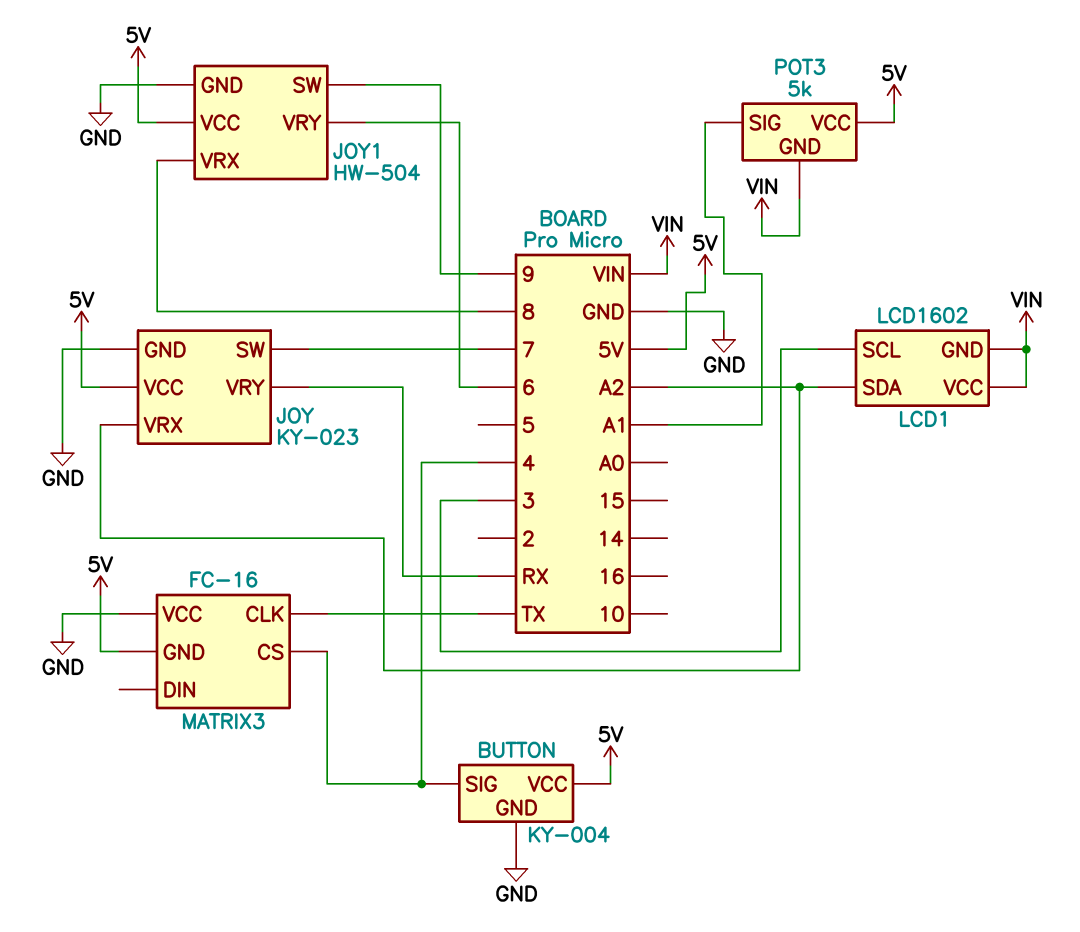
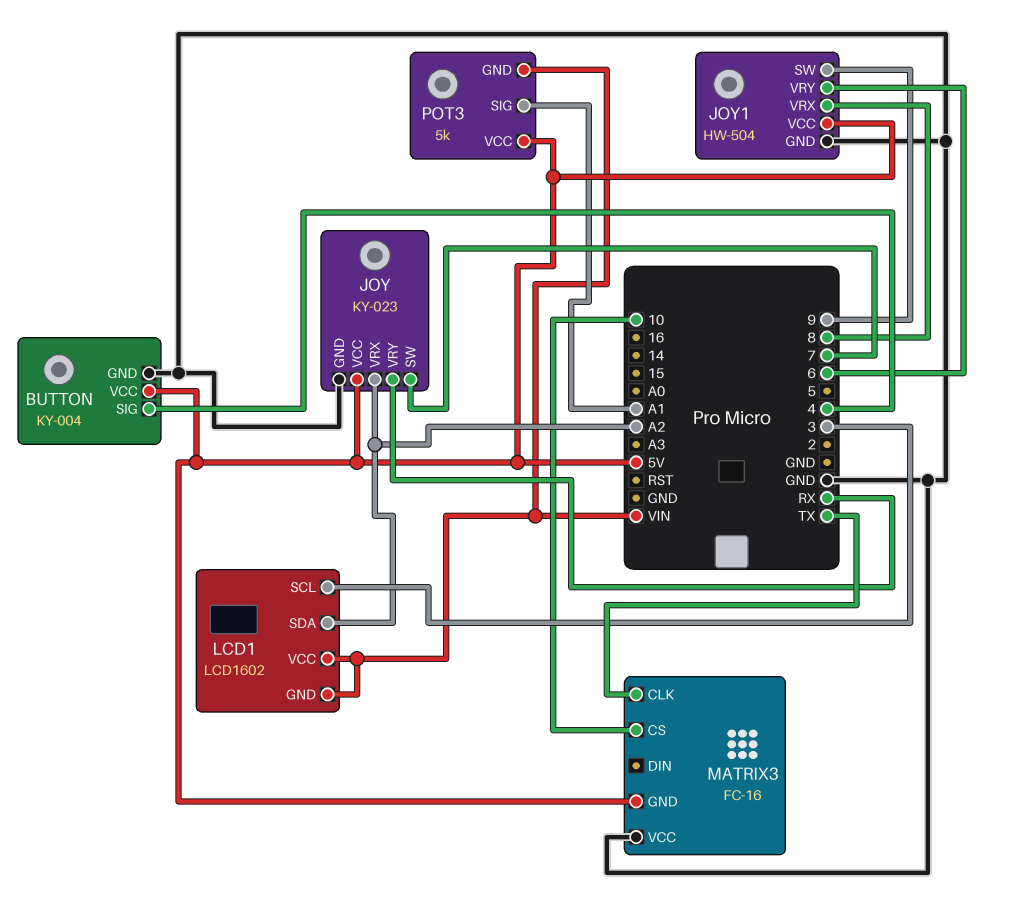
MATRIX3 pin CS: 4 -> 10

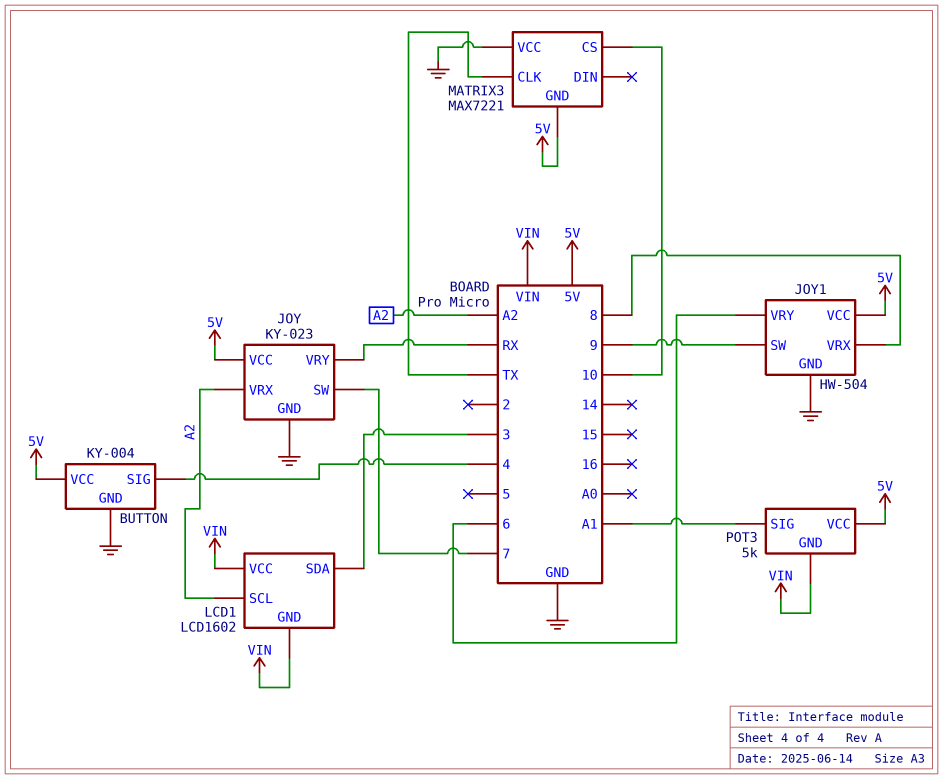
LCD1 pin SCL: 3 -> A2
LCD1 pin SDA: A2 -> 3
MATRIX3: FC-16 -> MAX7221

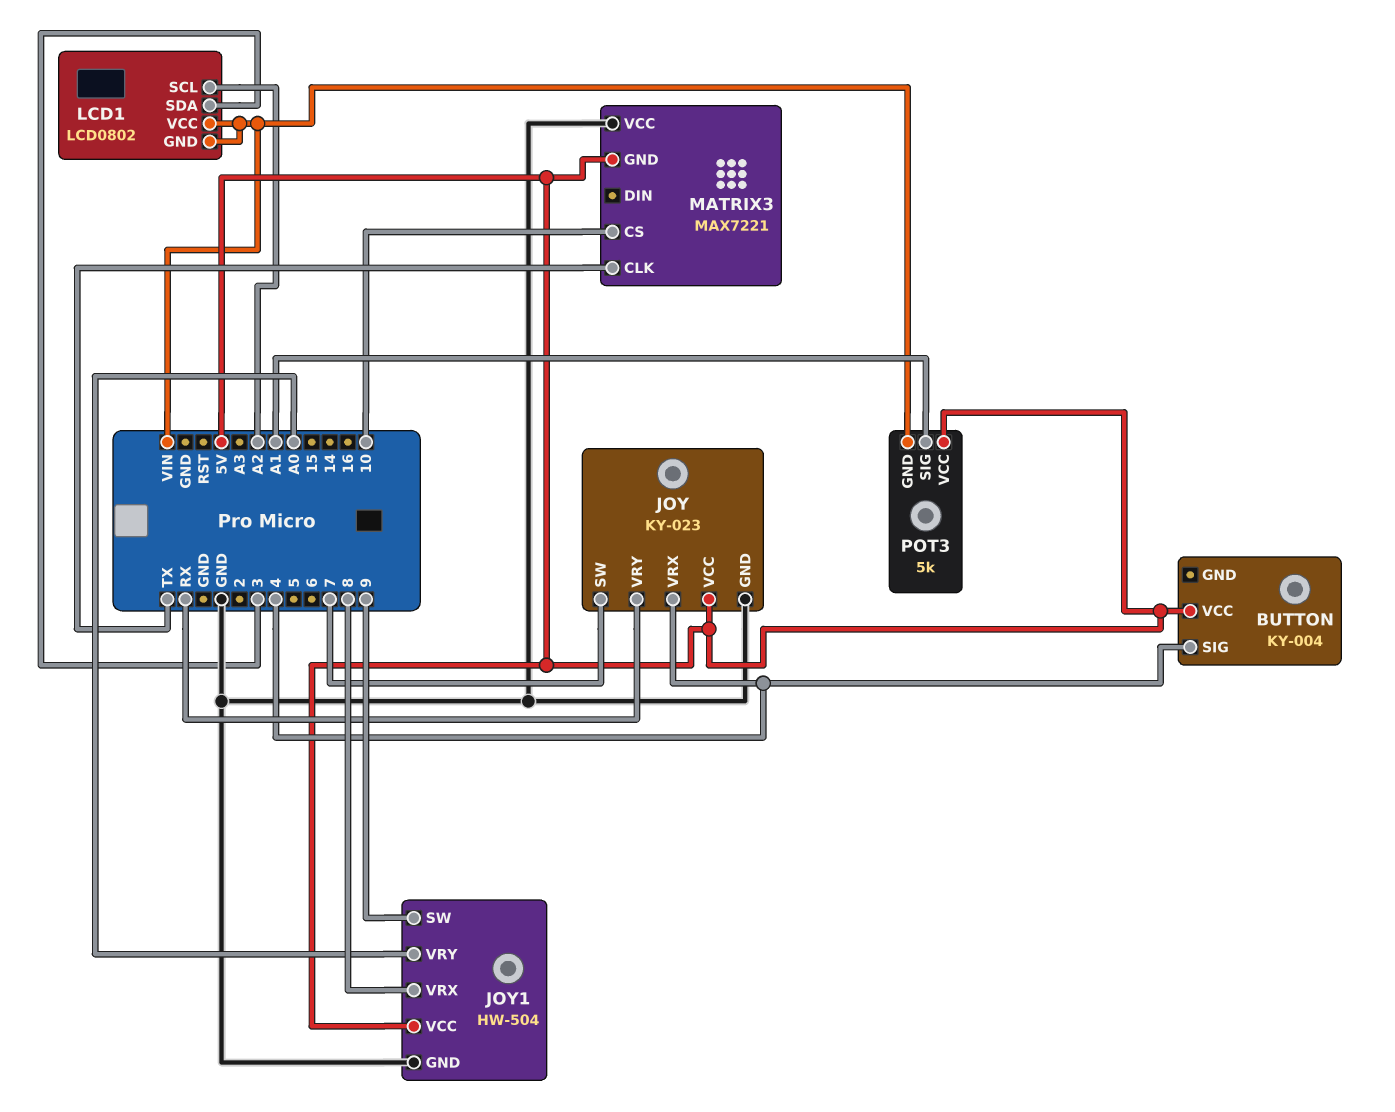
BUTTON pin GND: GND -> none
JOY pin VRX: A2 -> 4
JOY1 pin VRY: 6 -> A0
LCD1: LCD1602 -> LCD0802

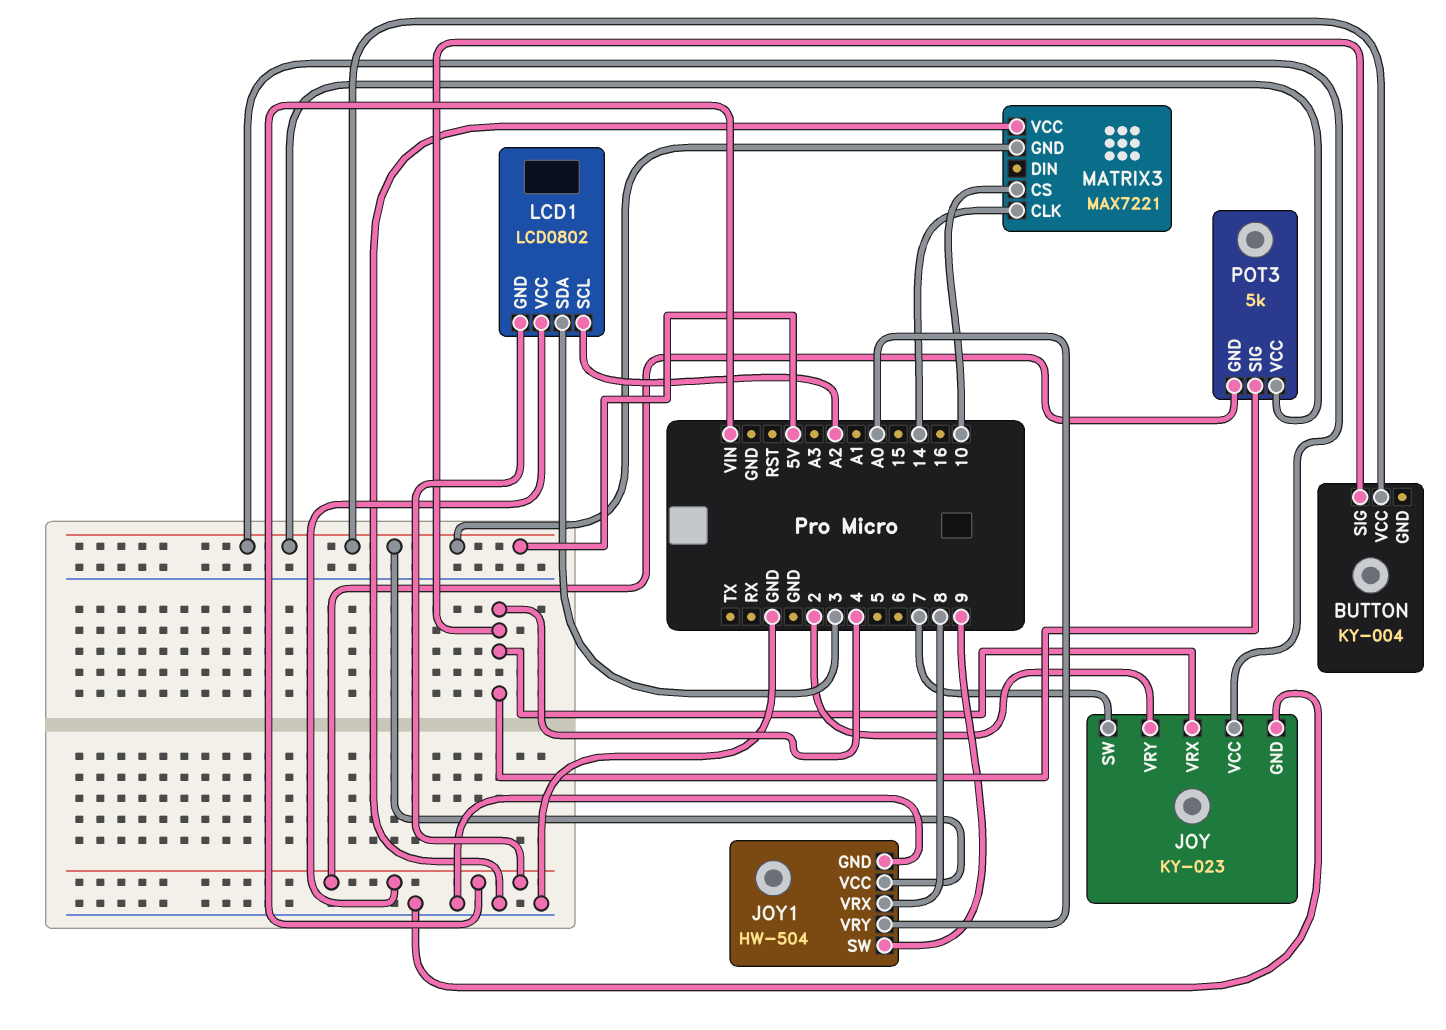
JOY pin VRY: RX -> 2
MATRIX3 pin CLK: TX -> 14
POT3 pin SIG: A1 -> 4

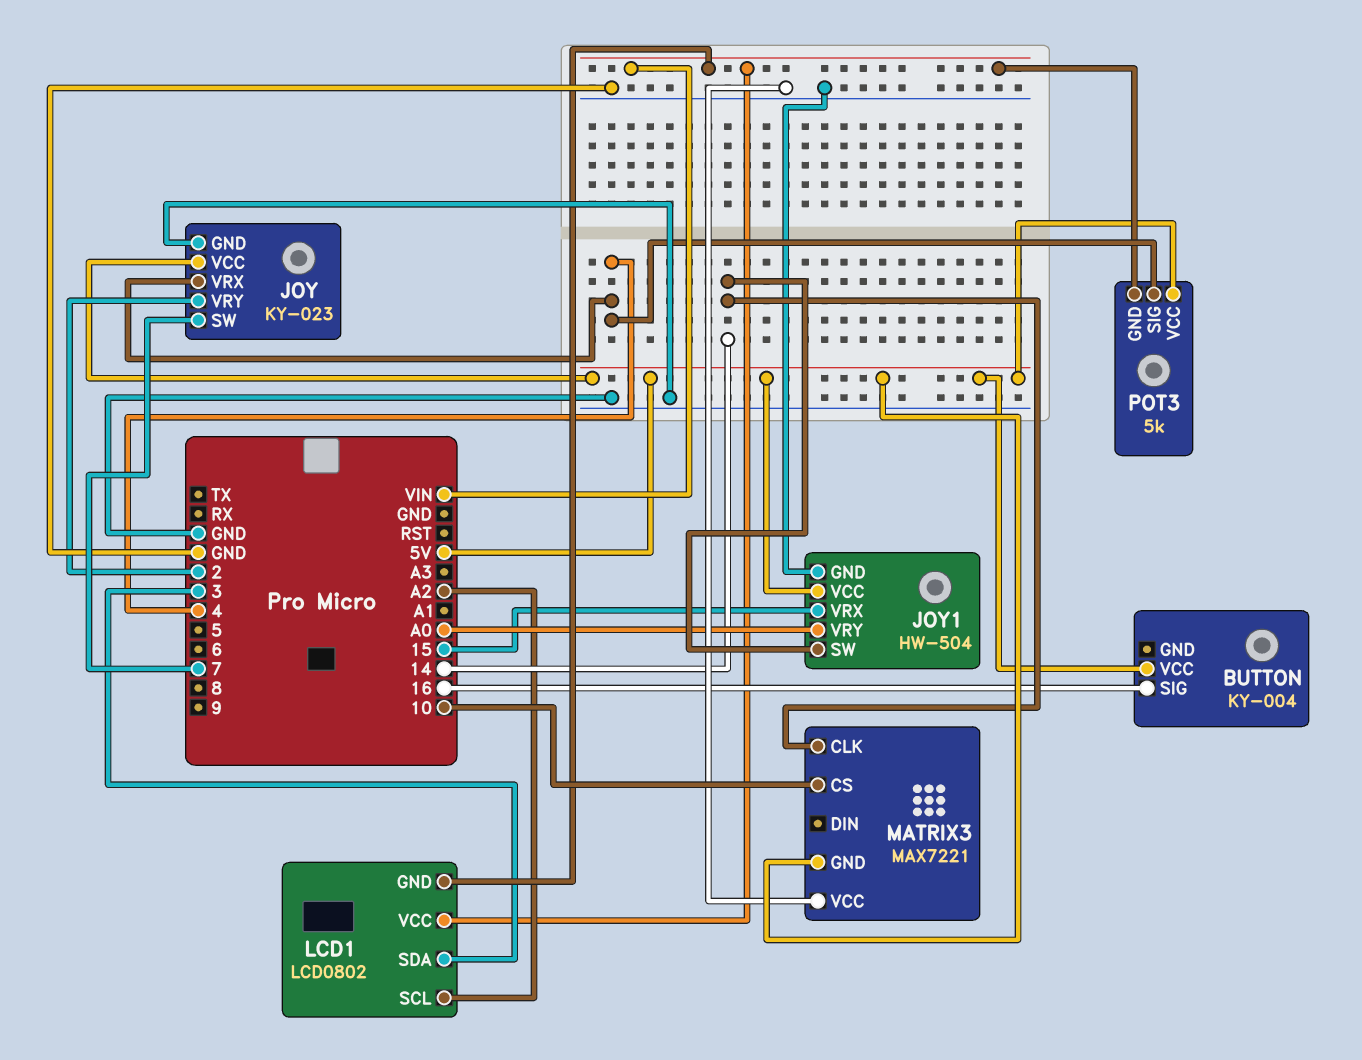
BUTTON pin SIG: 4 -> 16
JOY1 pin SW: 9 -> 14
JOY1 pin VRX: 8 -> 15

